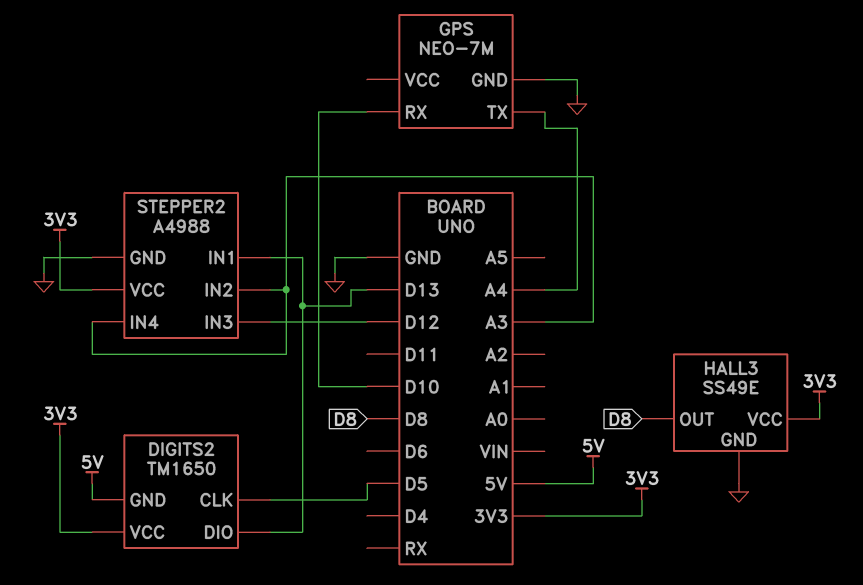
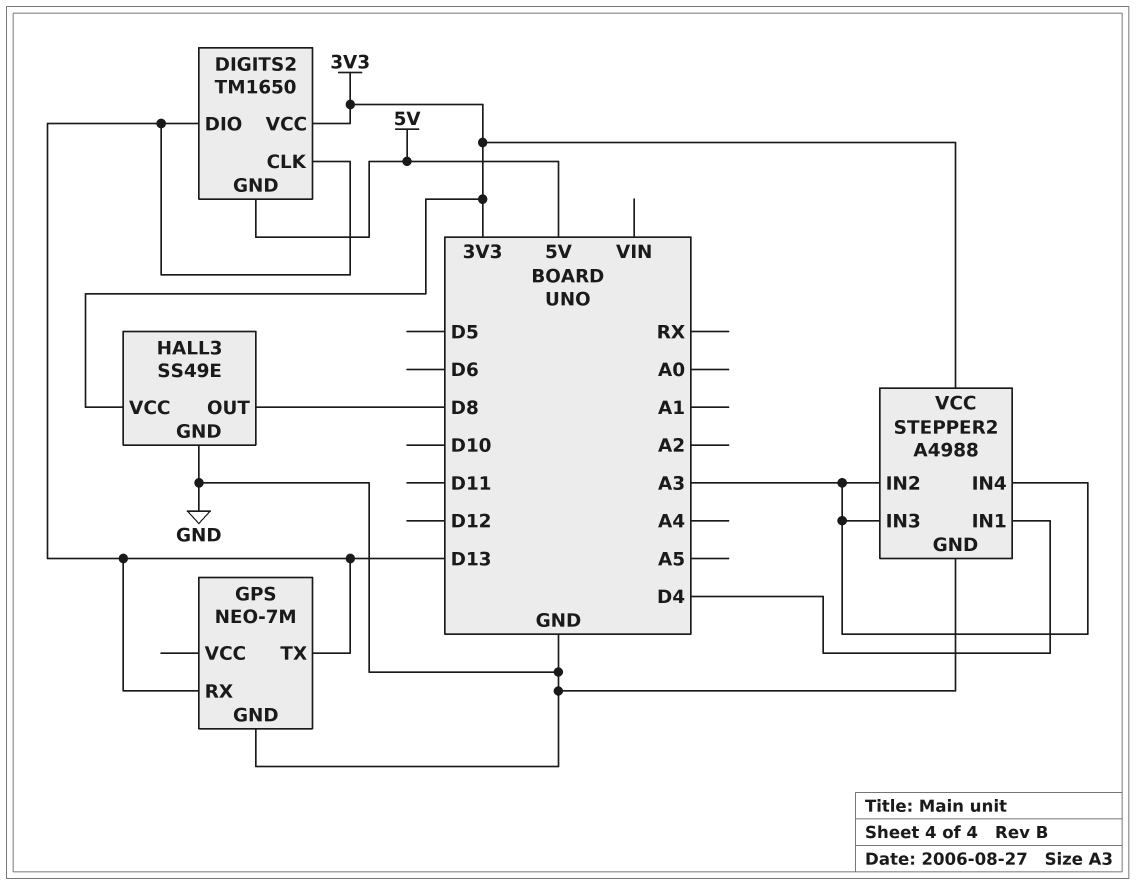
DIGITS2 pin CLK: D5 -> D13
GPS pin RX: D10 -> D13
GPS pin TX: A4 -> D13
STEPPER2 pin IN1: D13 -> D4
STEPPER2 pin IN3: D12 -> A3

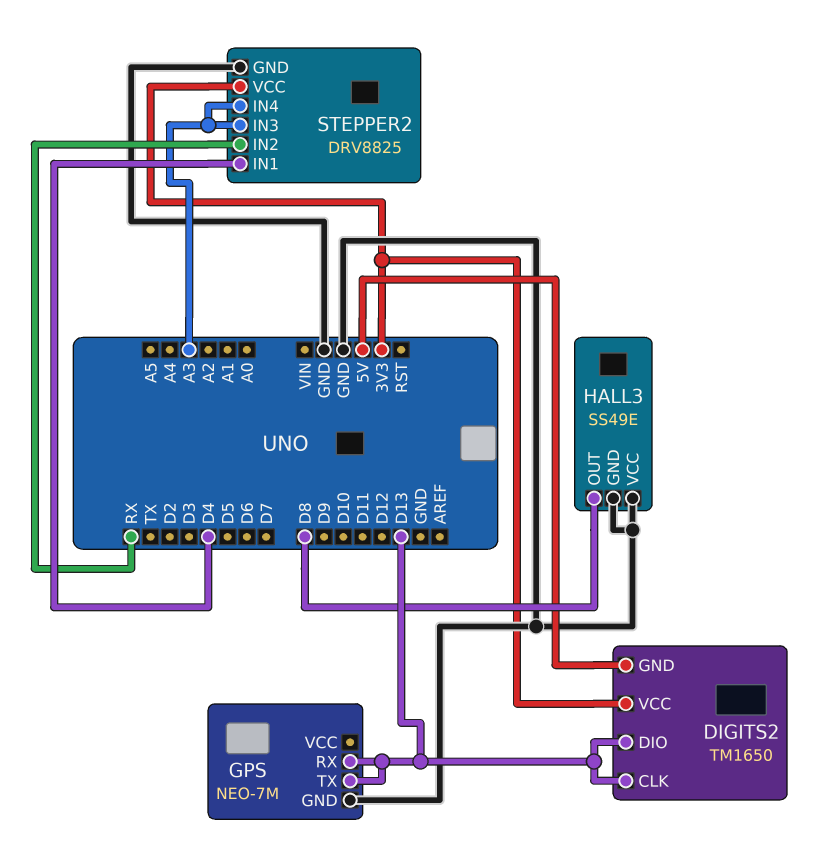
HALL3 pin VCC: 3V3 -> GND
STEPPER2: A4988 -> DRV8825
STEPPER2 pin IN2: A3 -> RX

